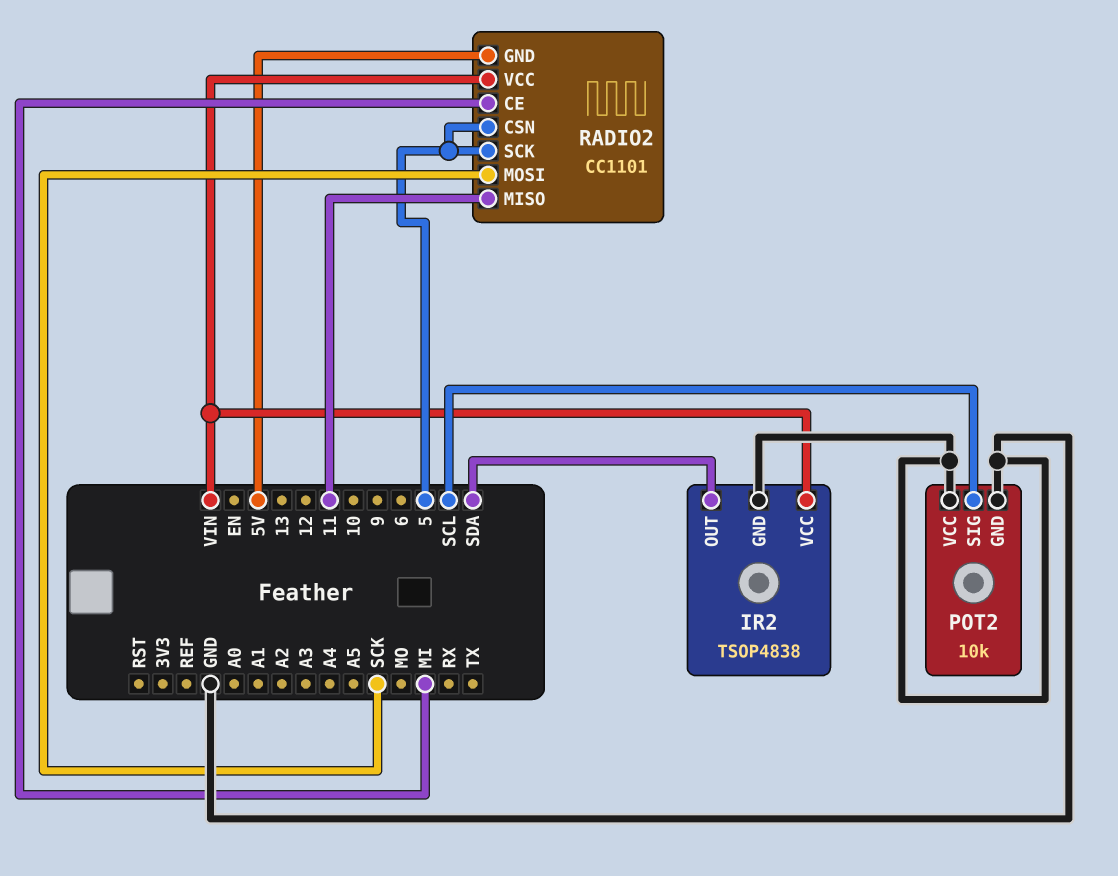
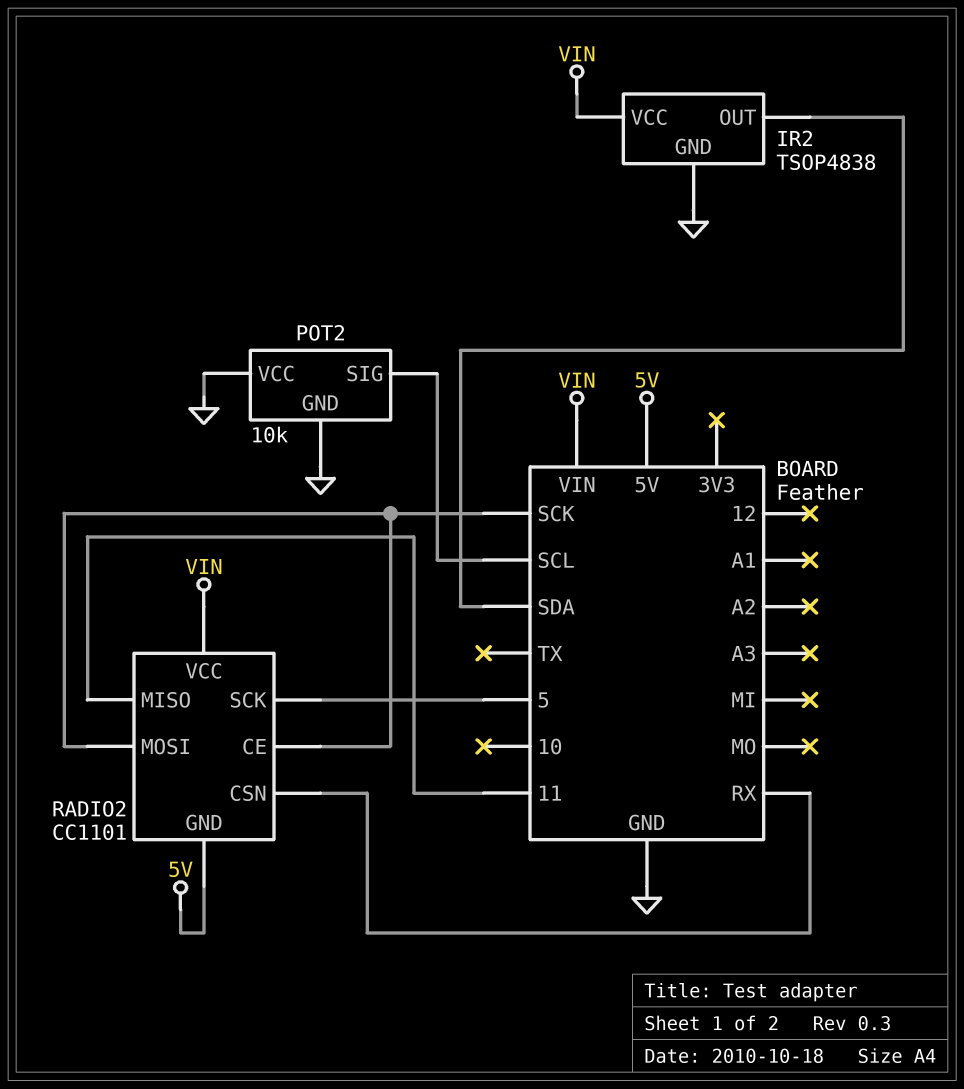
RADIO2 pin CE: MI -> SCK
RADIO2 pin CSN: 5 -> RX

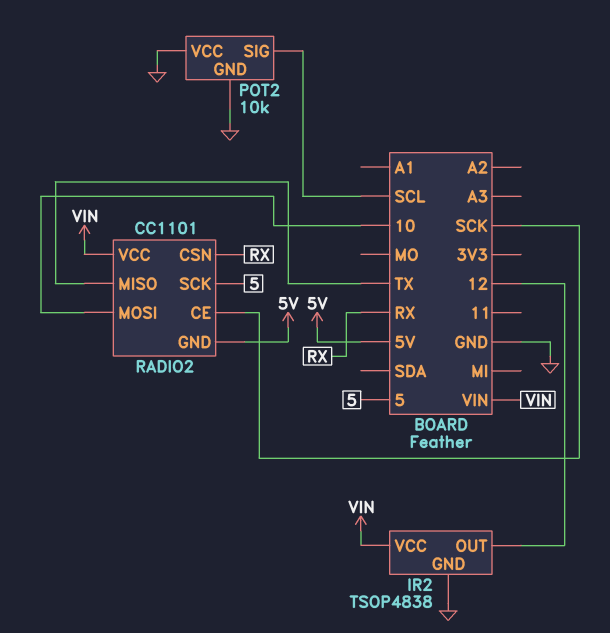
IR2 pin OUT: SDA -> 12
RADIO2 pin MISO: 11 -> TX
RADIO2 pin MOSI: SCK -> 10

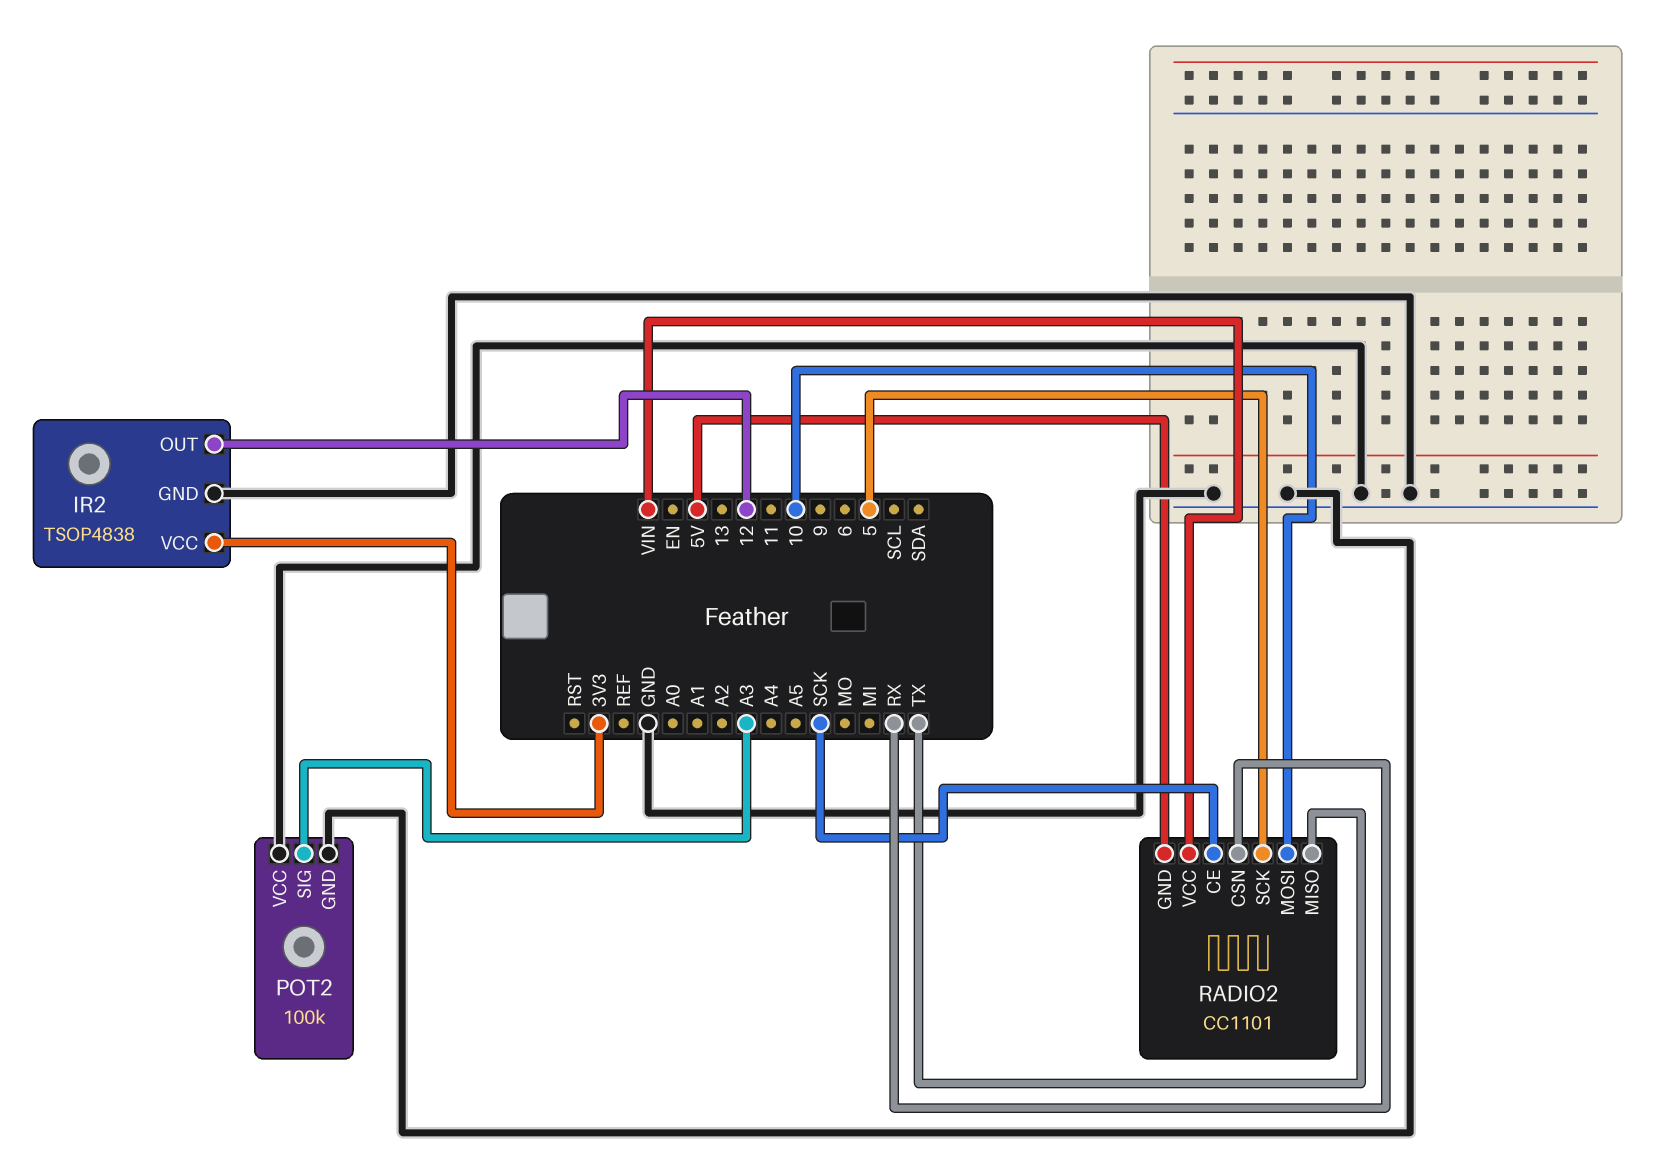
IR2 pin VCC: VIN -> 3V3
POT2: 10k -> 100k
POT2 pin SIG: SCL -> A3

